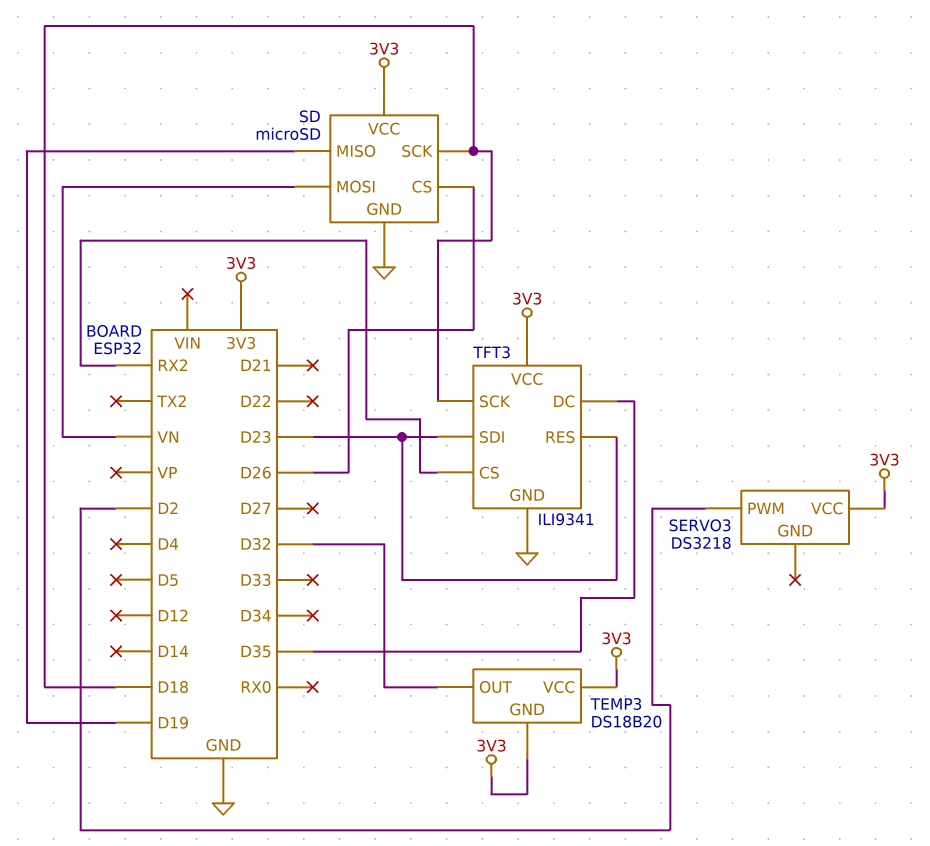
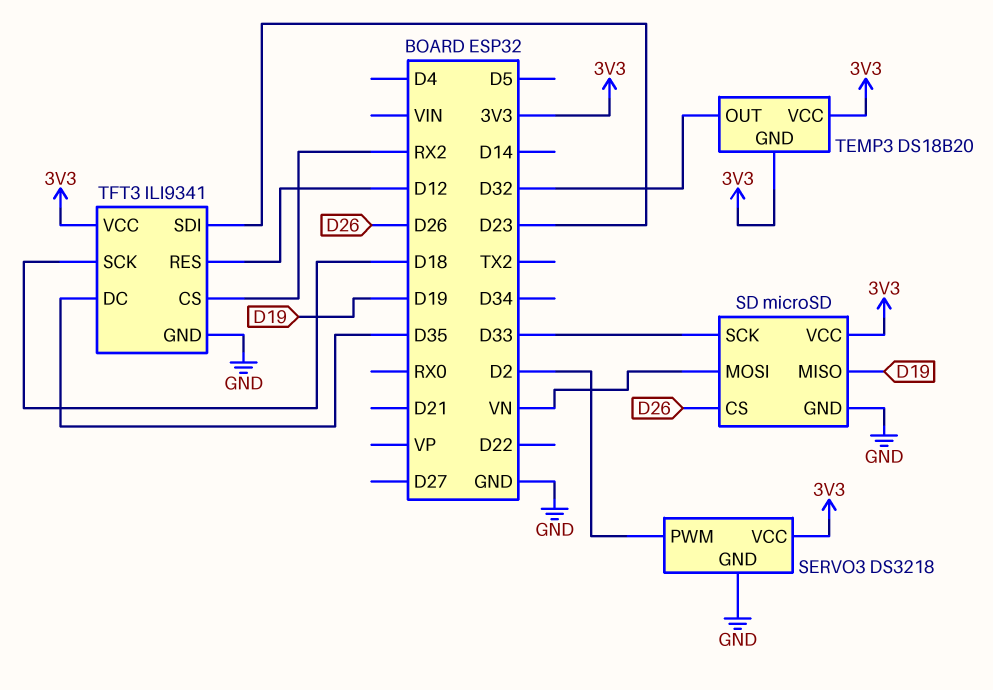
SD pin SCK: D18 -> D33
SERVO3 pin GND: none -> GND
TFT3 pin RES: D23 -> D12

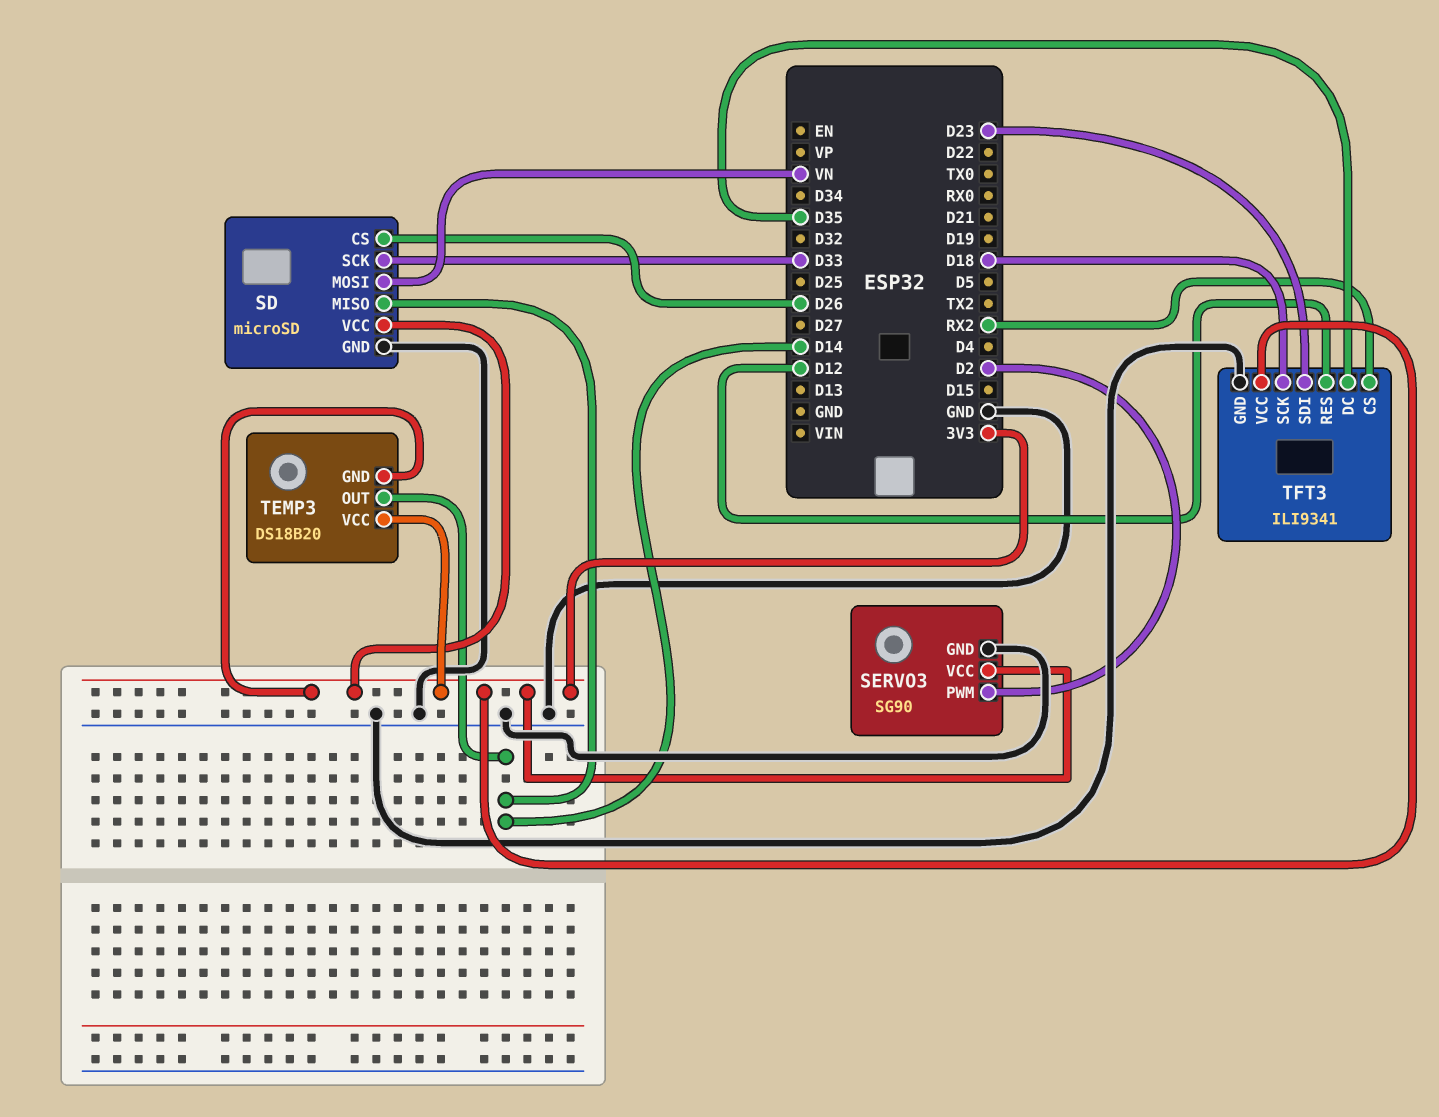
SD pin MISO: D19 -> D14
SERVO3: DS3218 -> SG90
TEMP3 pin OUT: D32 -> D14

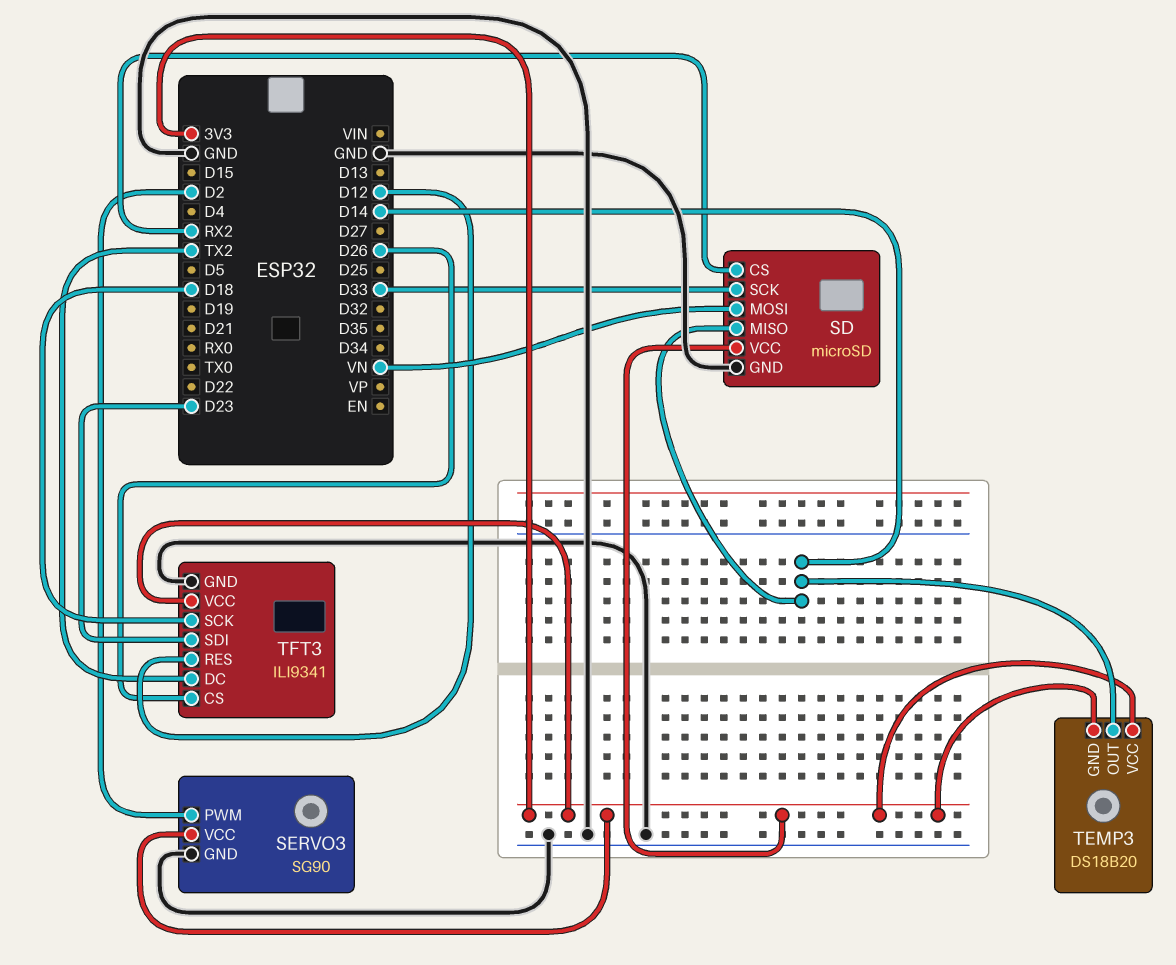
SD pin CS: D26 -> RX2
TFT3 pin CS: RX2 -> D26
TFT3 pin DC: D35 -> TX2

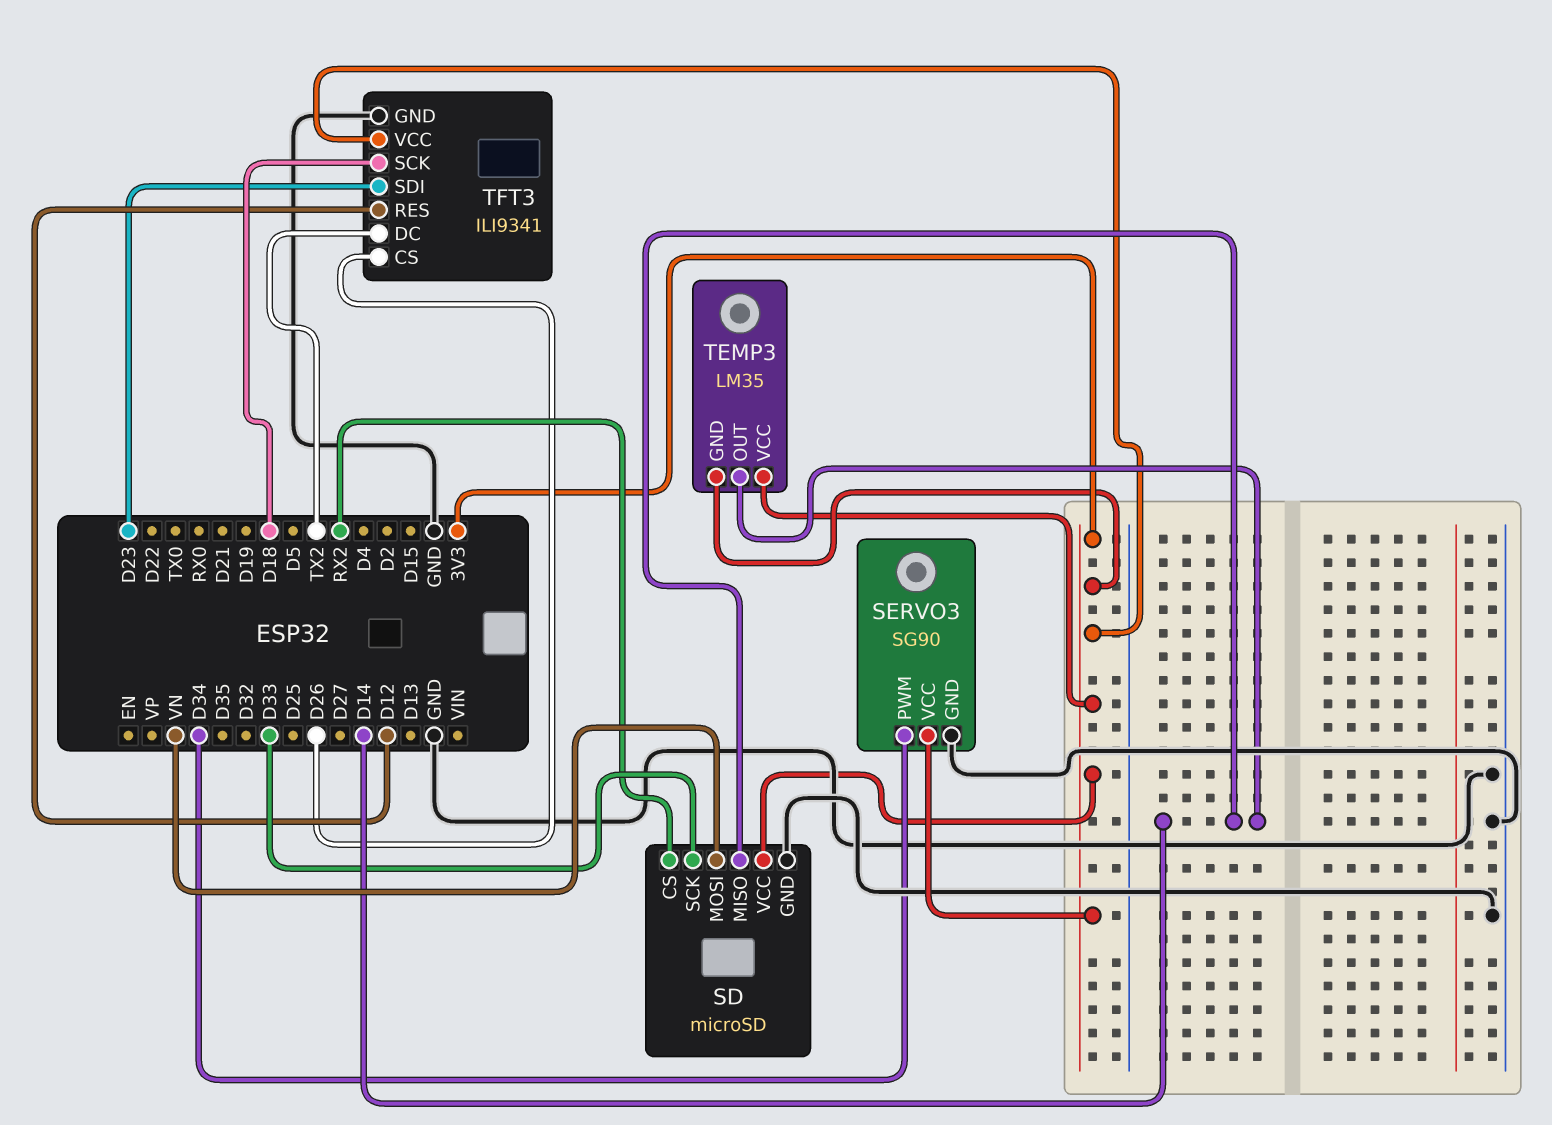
SERVO3 pin PWM: D2 -> D34
TEMP3: DS18B20 -> LM35

